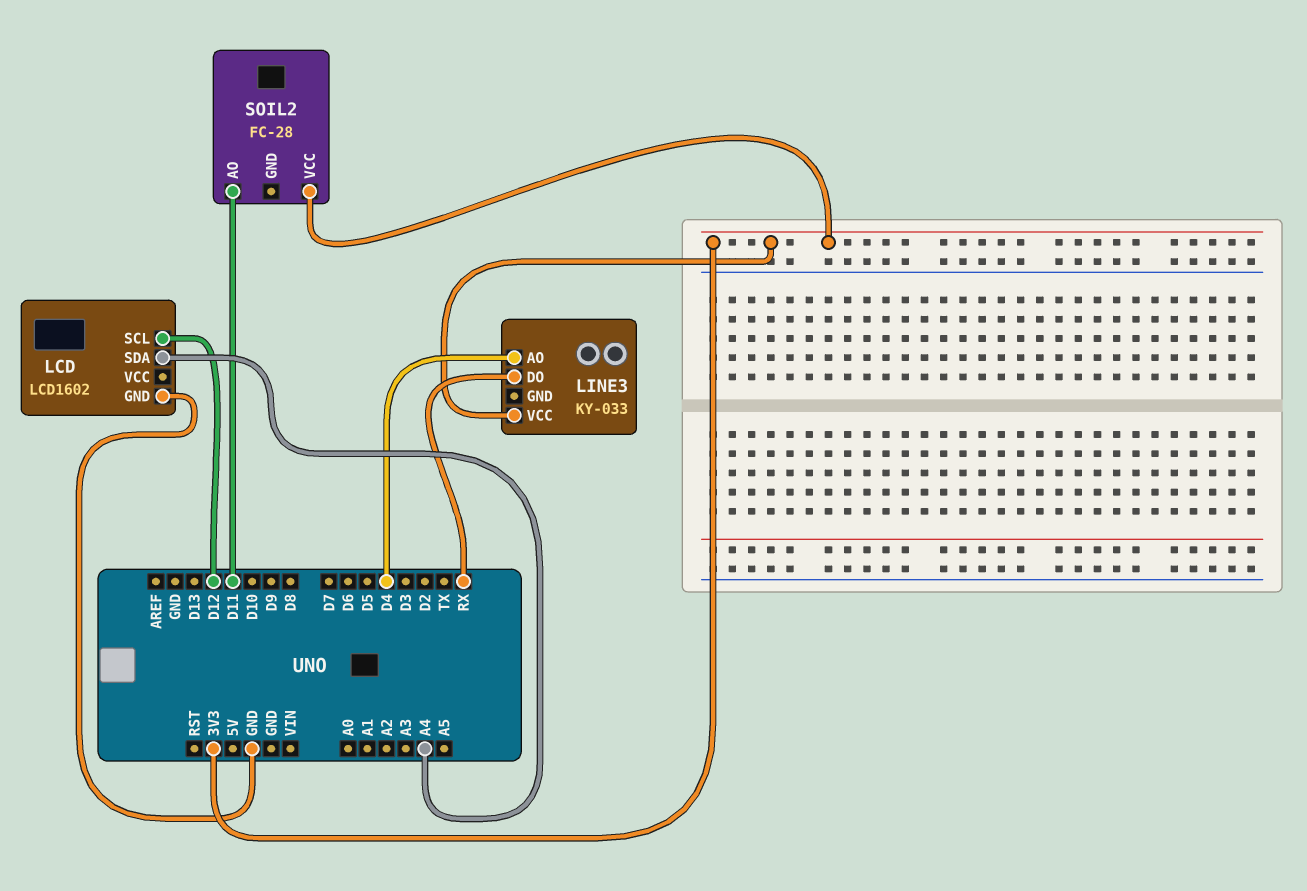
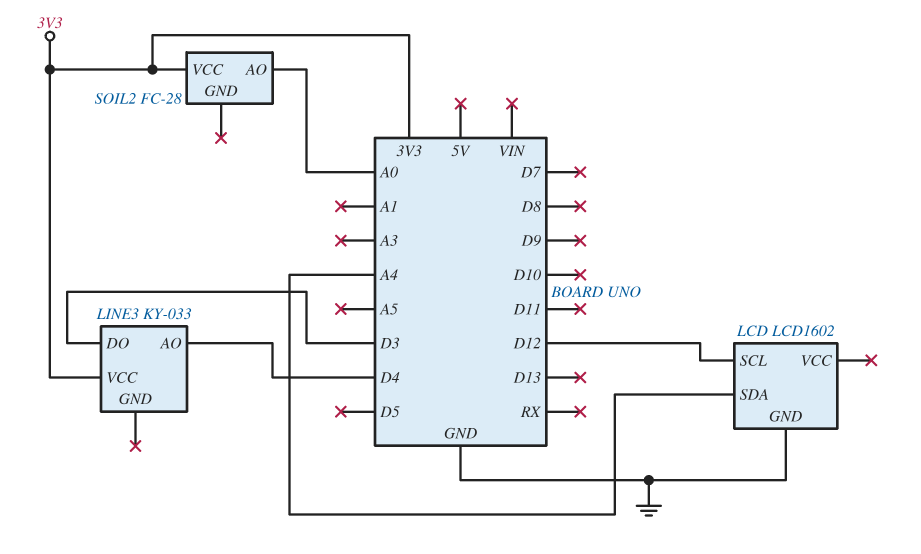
LINE3 pin DO: RX -> D3
SOIL2 pin AO: D11 -> A0

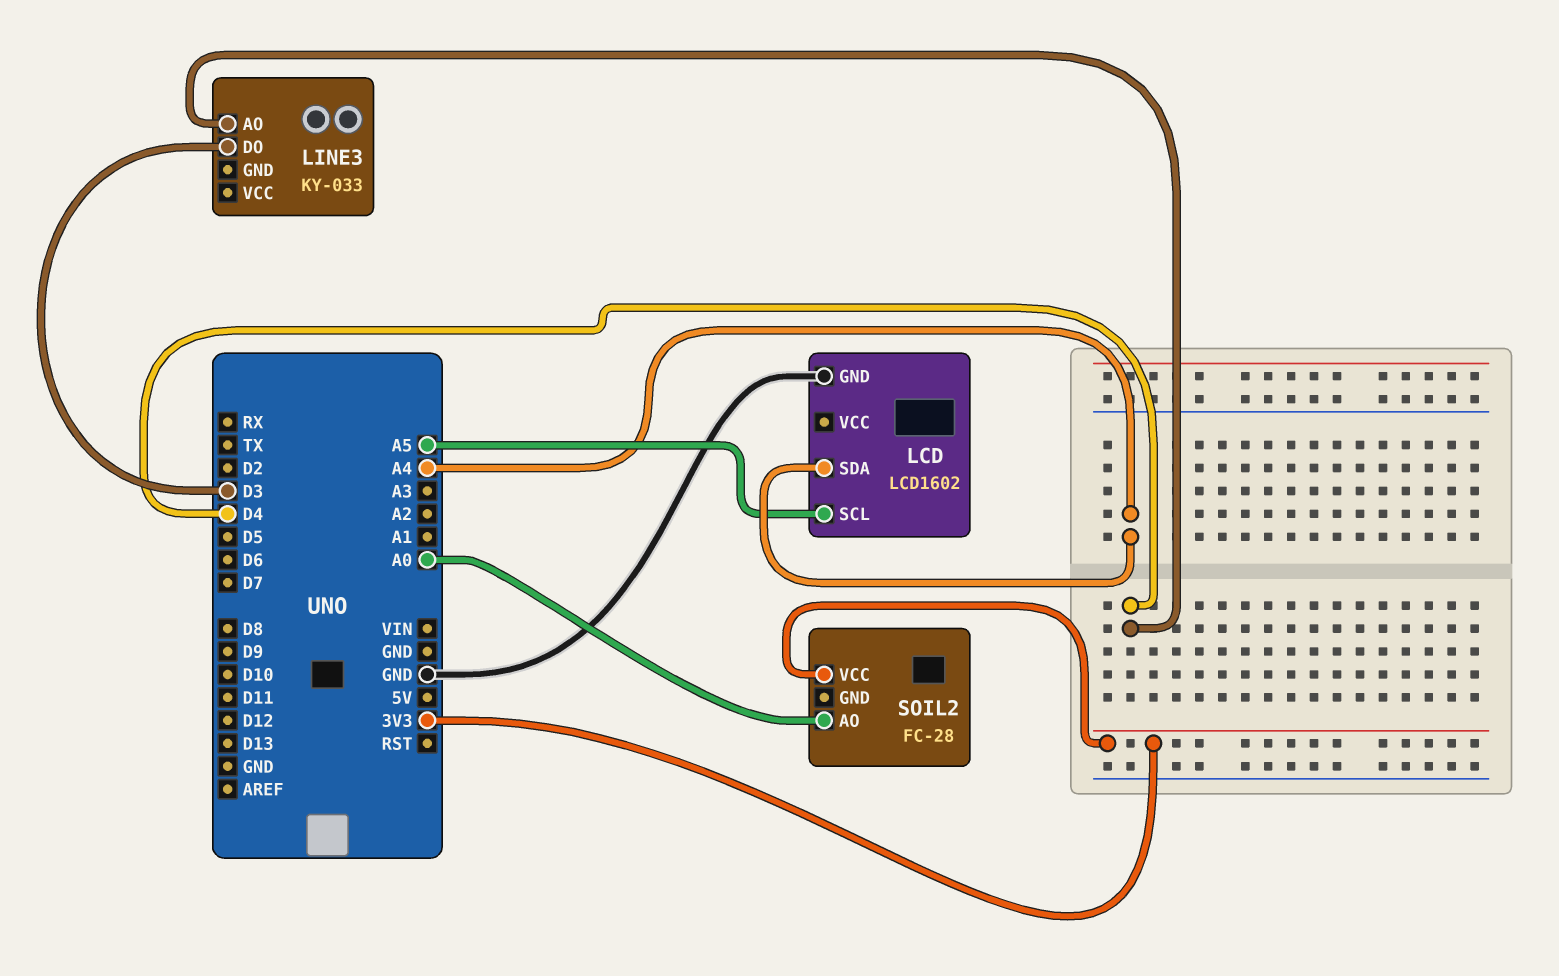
LCD pin SCL: D12 -> A5
LINE3 pin VCC: 3V3 -> none

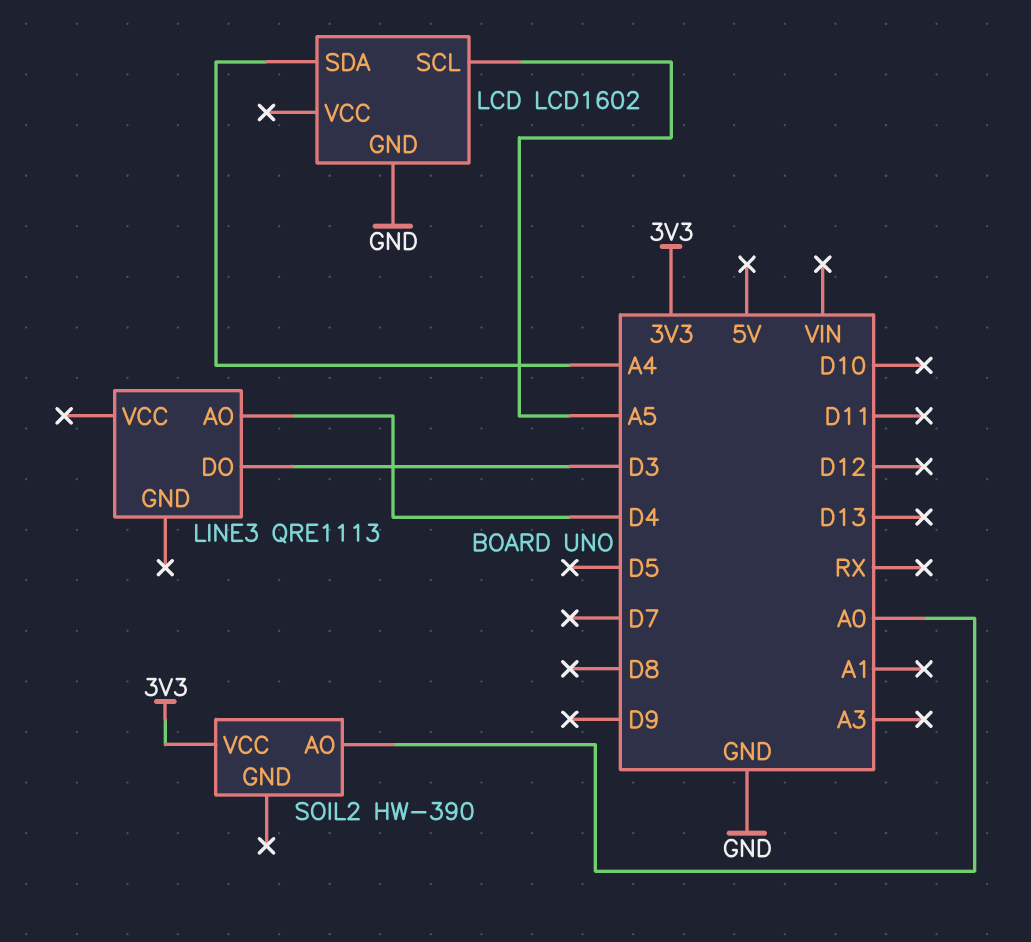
LINE3: KY-033 -> QRE1113
SOIL2: FC-28 -> HW-390

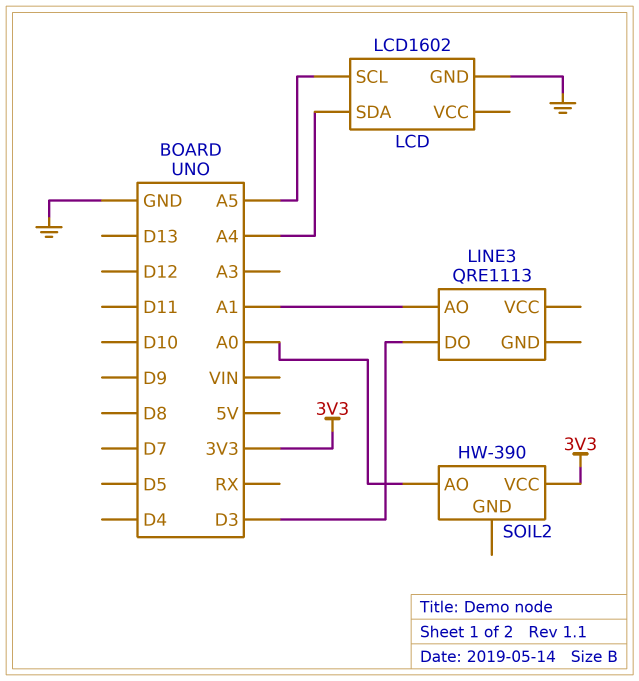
LINE3 pin AO: D4 -> A1

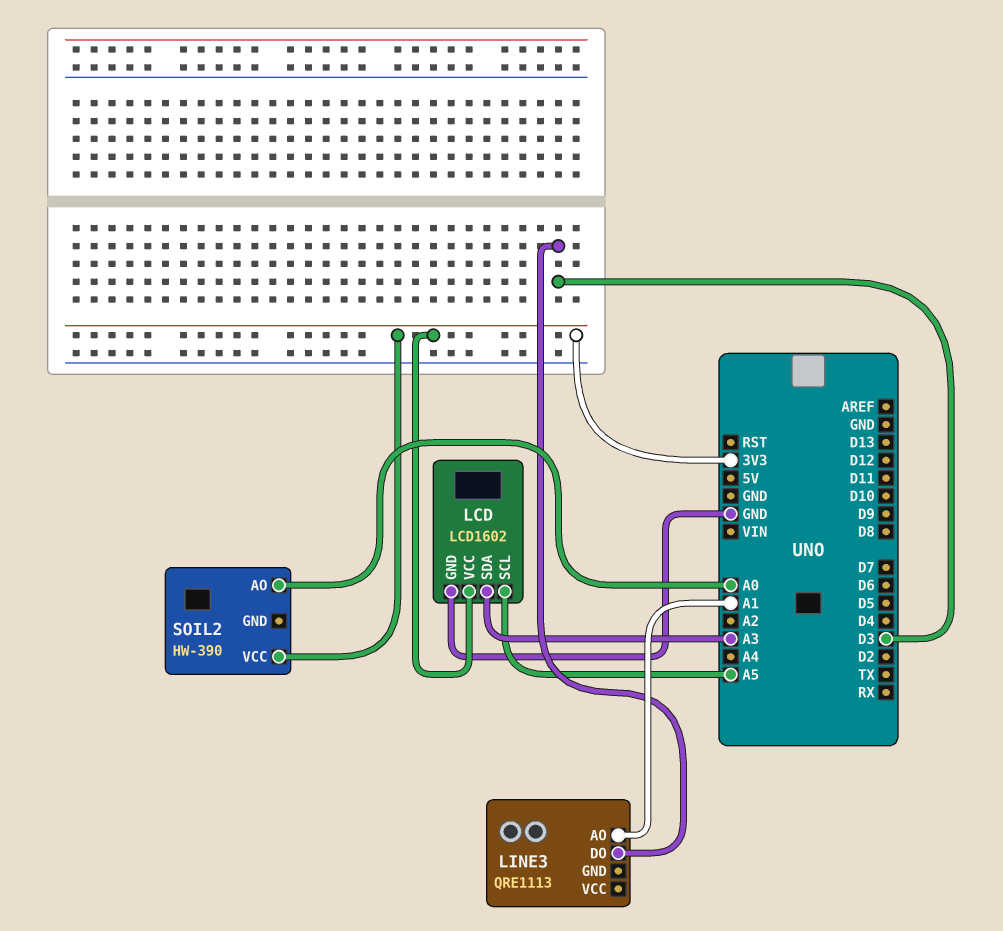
LCD pin SDA: A4 -> A3
LCD pin VCC: none -> 3V3

